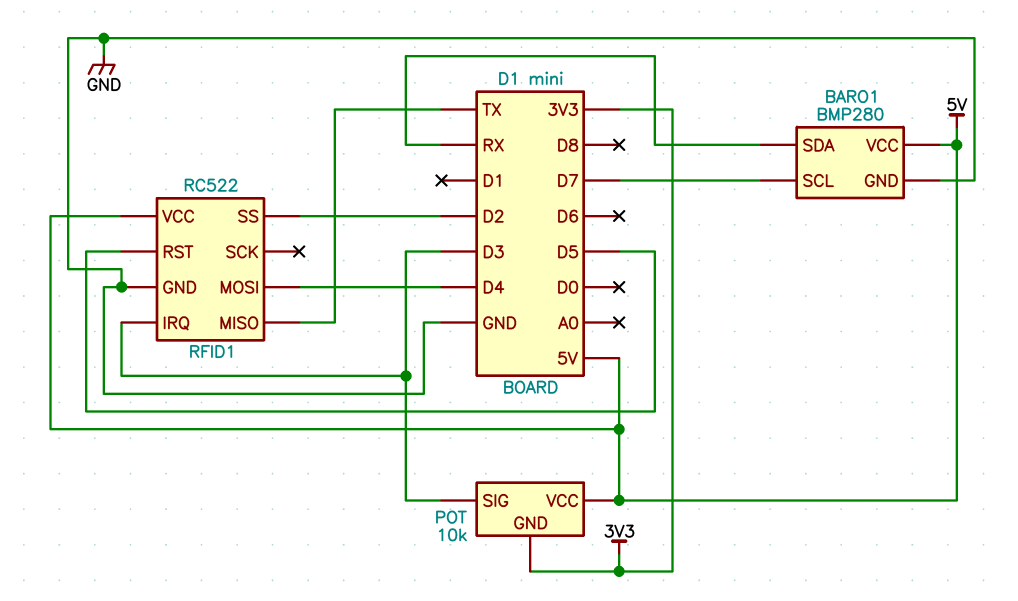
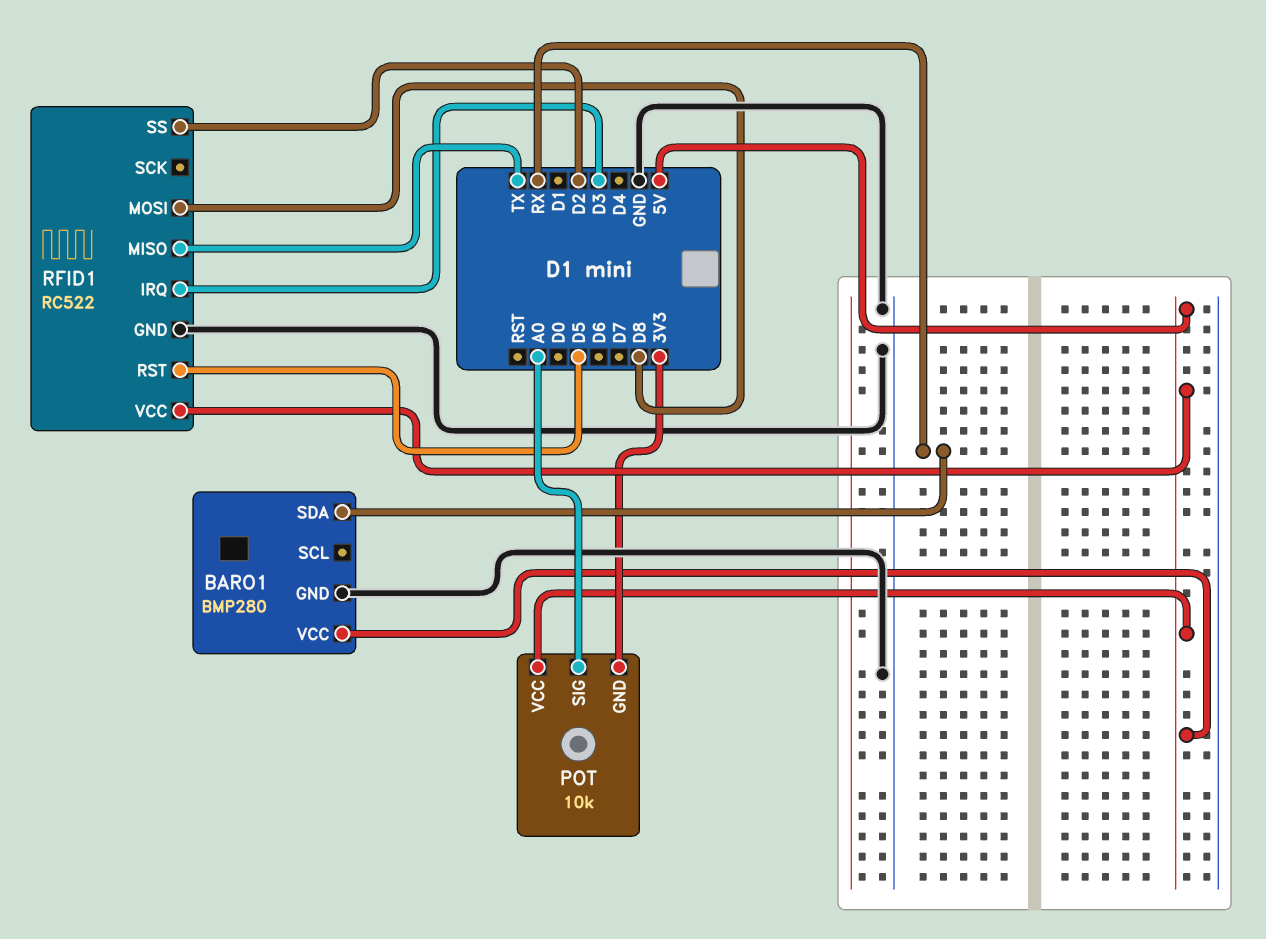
BARO1 pin SCL: D7 -> none
POT pin SIG: D3 -> A0
RFID1 pin MOSI: D4 -> D8

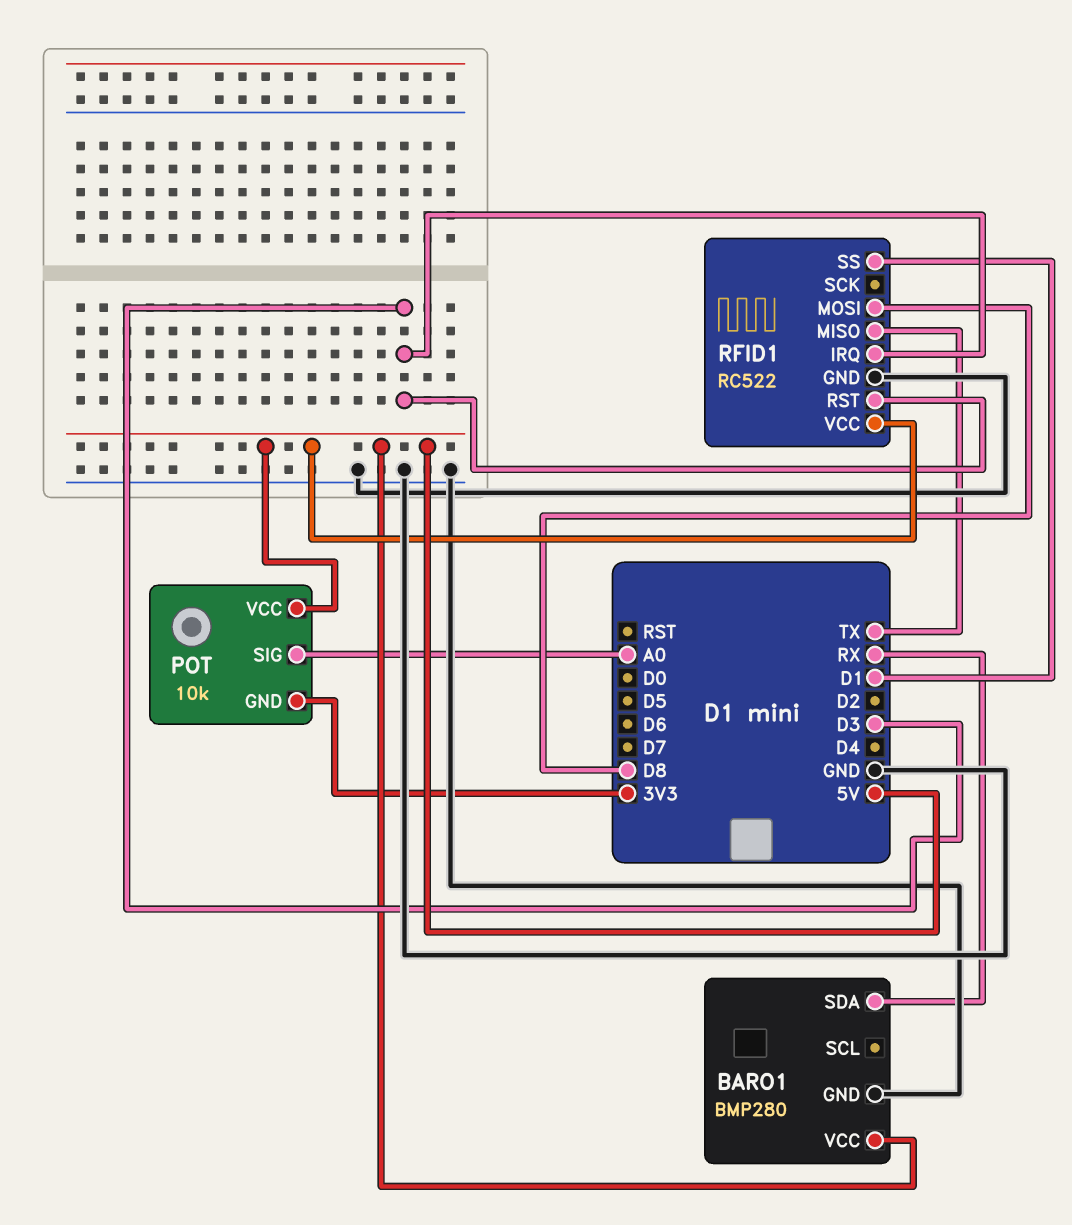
RFID1 pin RST: D5 -> D3
RFID1 pin SS: D2 -> D1

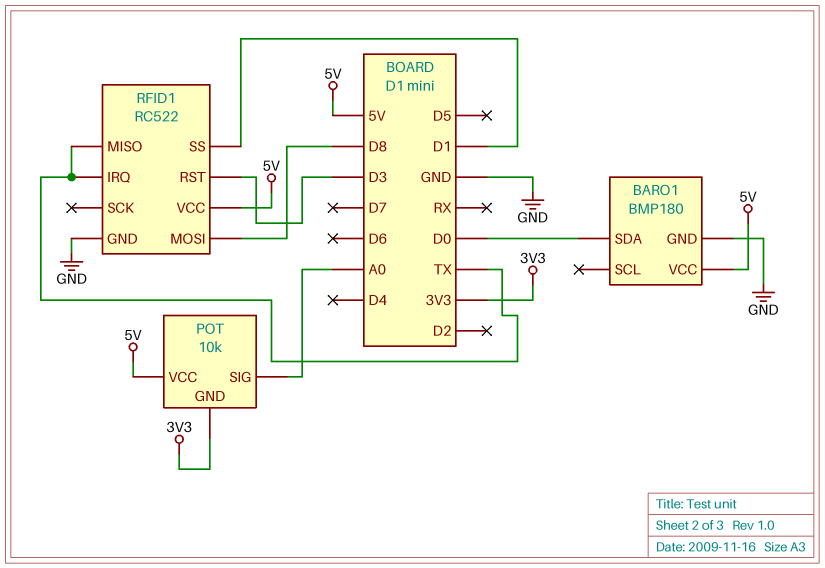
BARO1: BMP280 -> BMP180
BARO1 pin SDA: RX -> D0
RFID1 pin IRQ: D3 -> TX

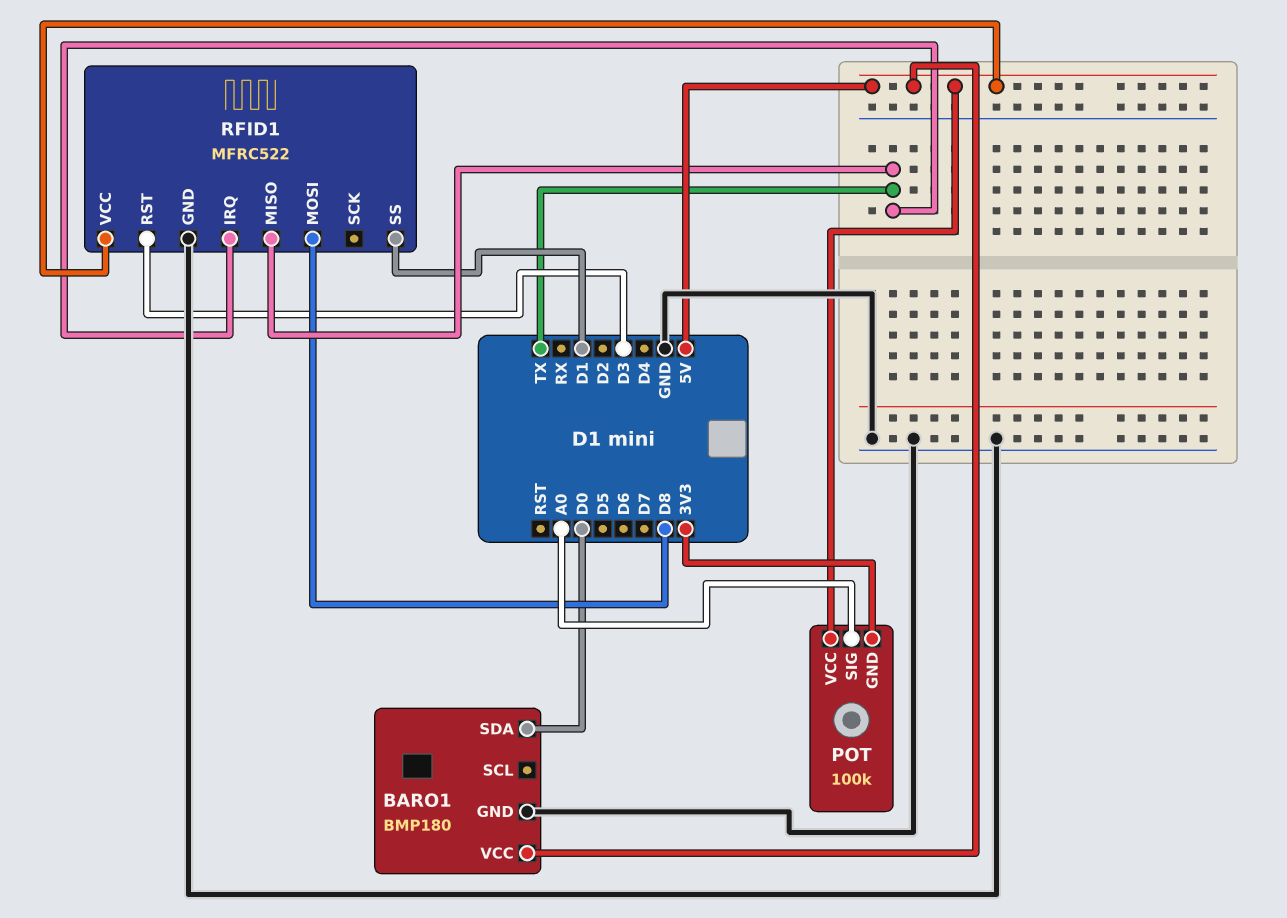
POT: 10k -> 100k
RFID1: RC522 -> MFRC522

